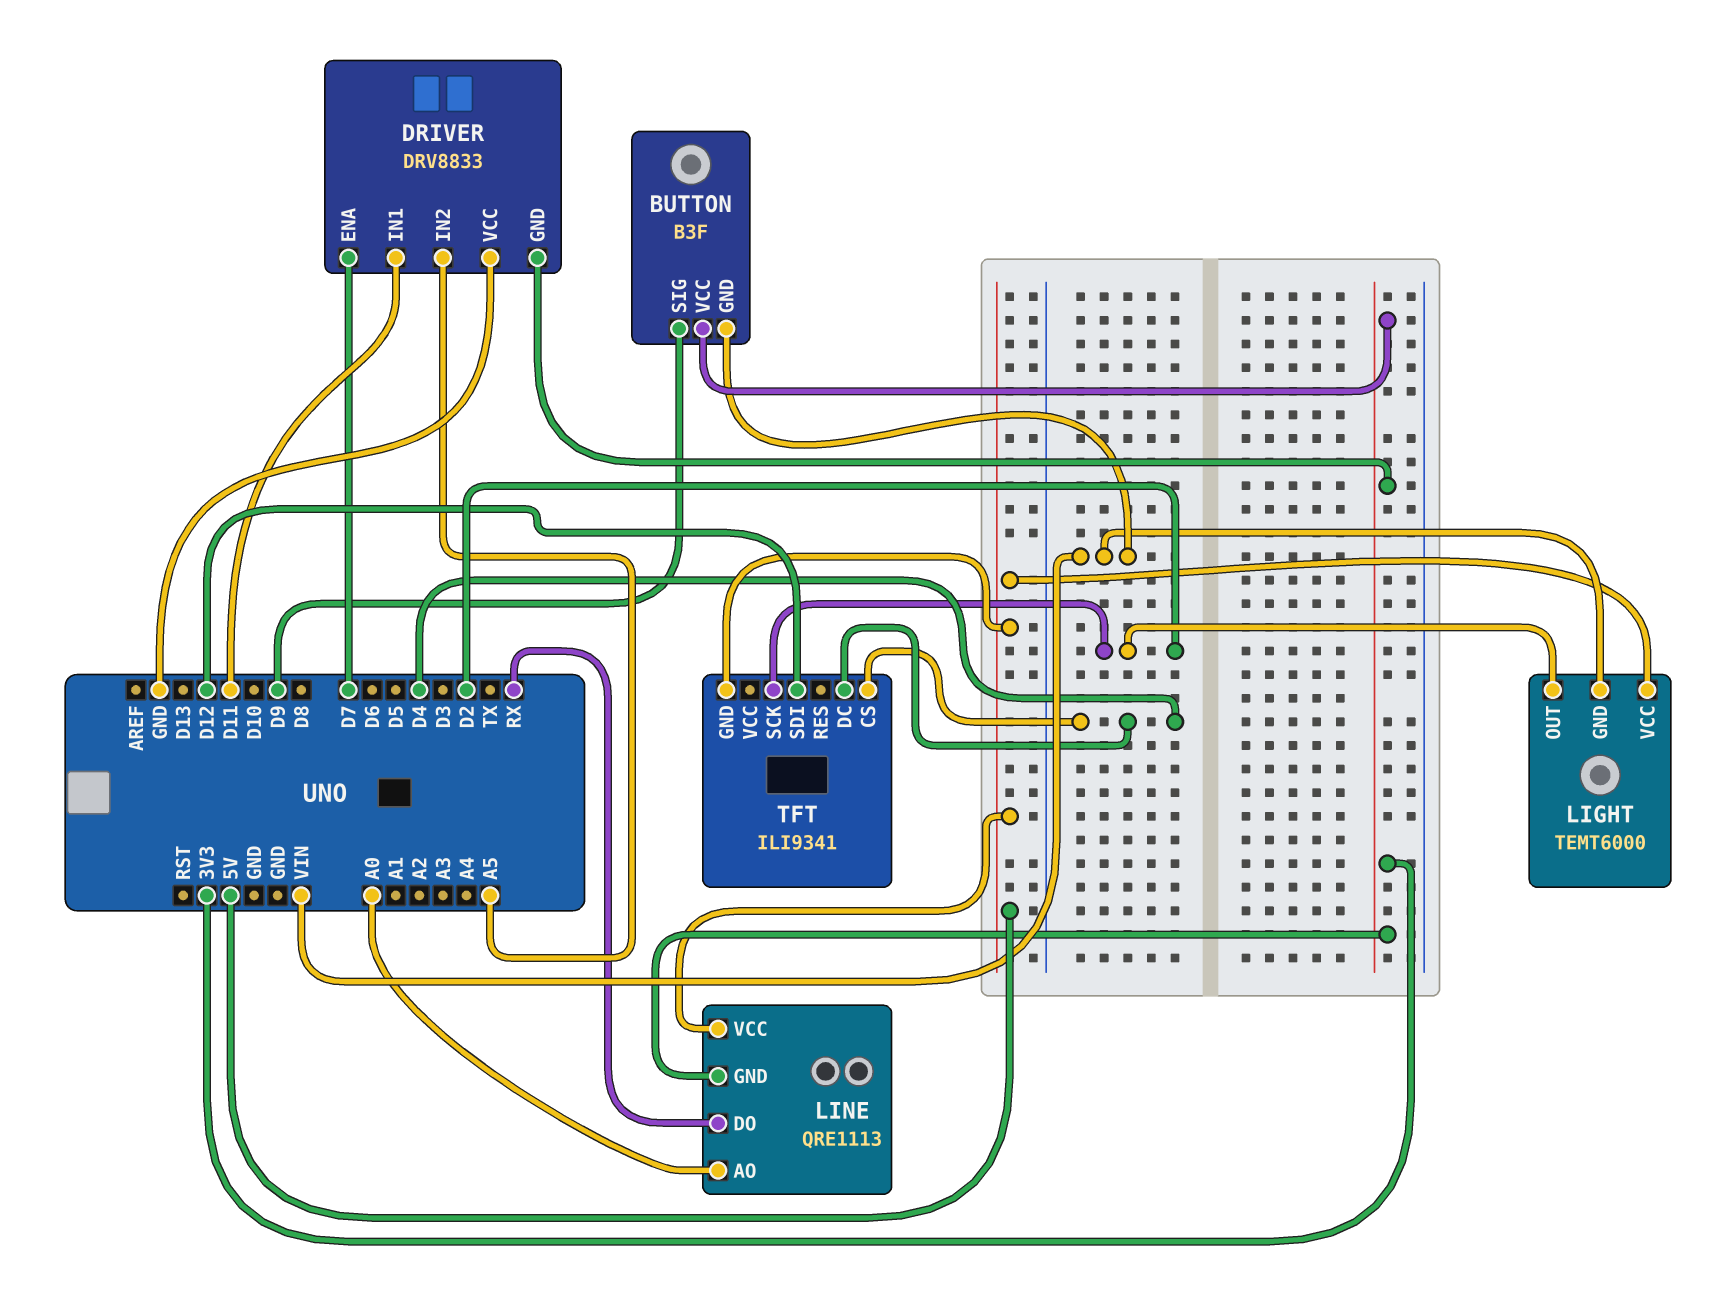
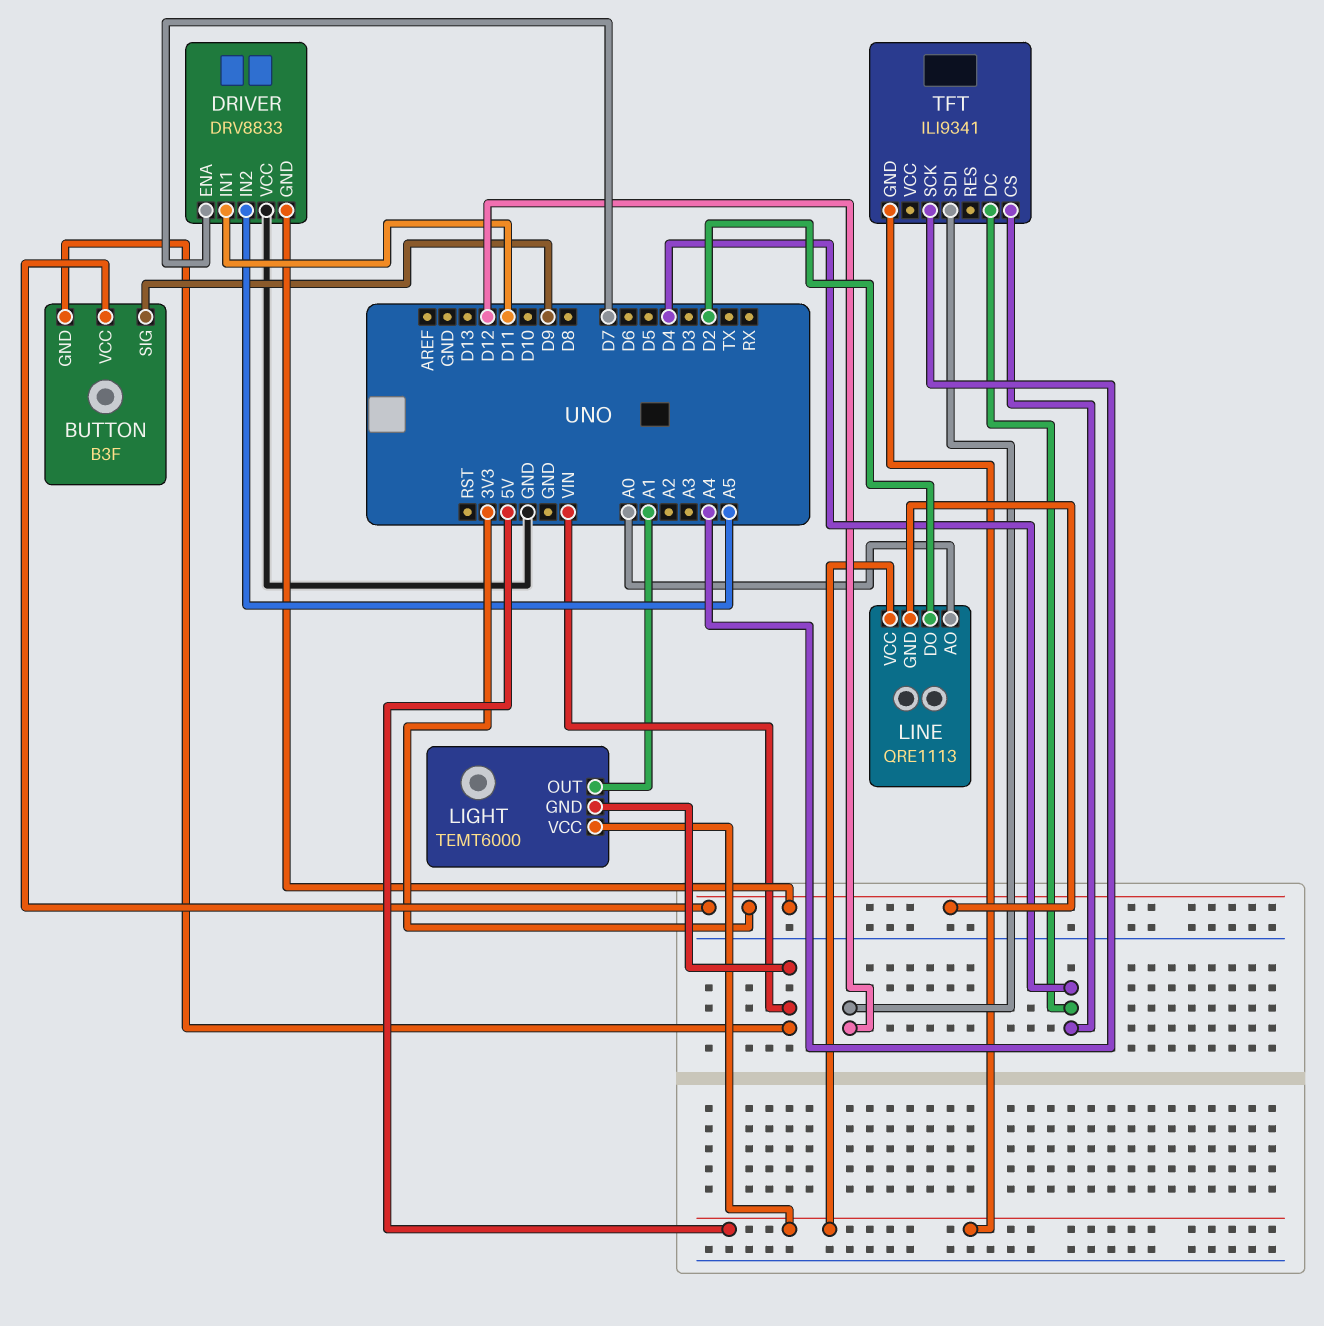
LIGHT pin OUT: D2 -> A1
LINE pin DO: RX -> D2
TFT pin SCK: D2 -> A4

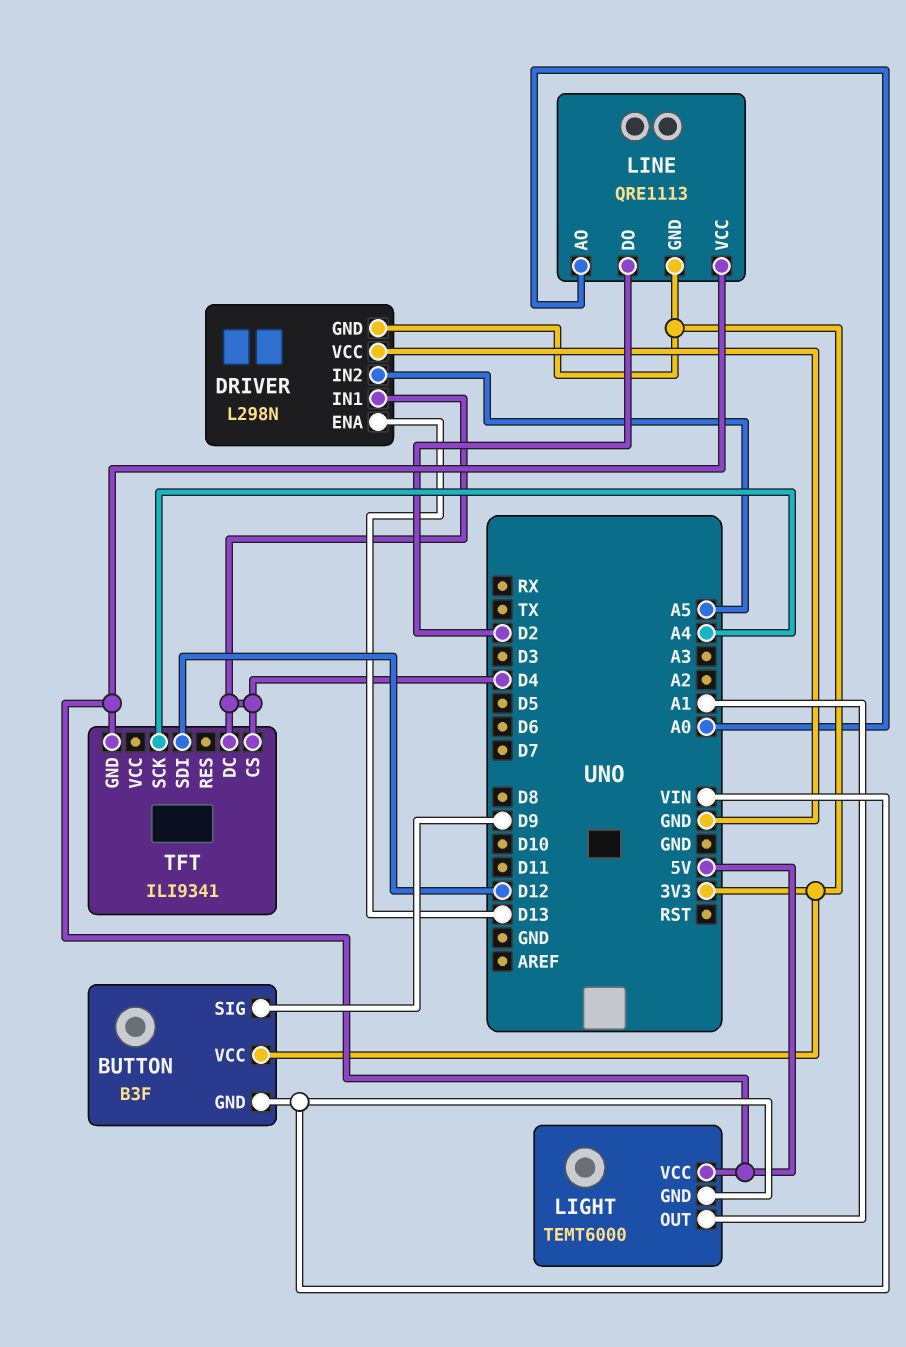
DRIVER: DRV8833 -> L298N
DRIVER pin ENA: D7 -> D13
DRIVER pin IN1: D11 -> D4

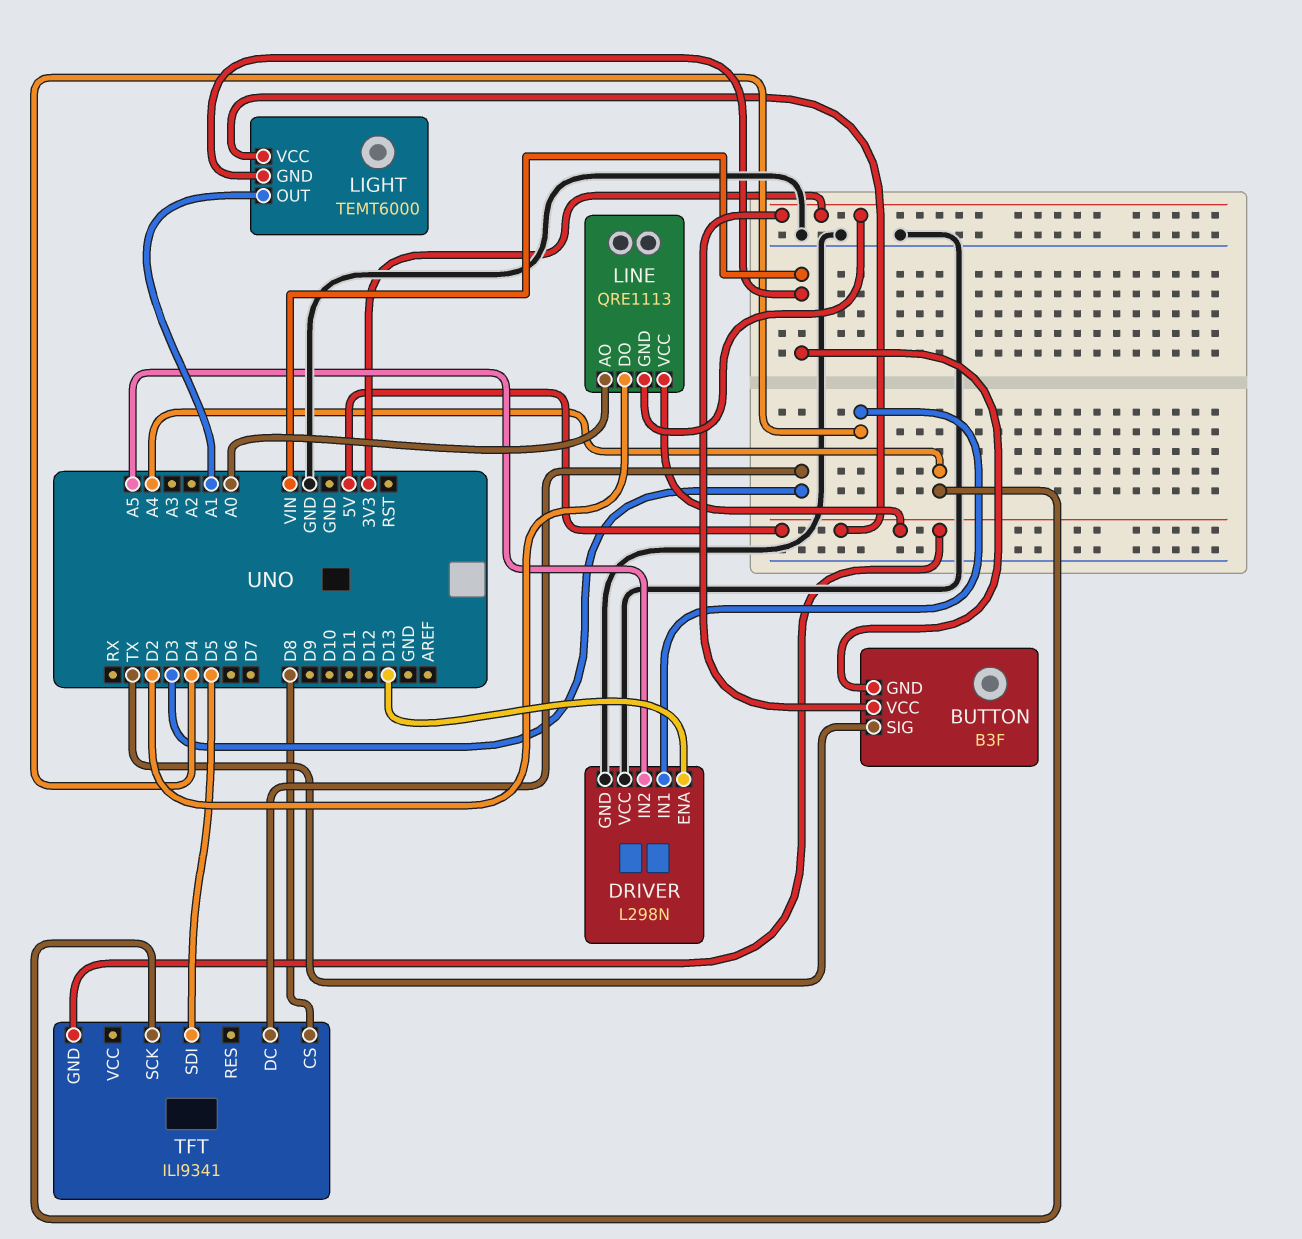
BUTTON pin SIG: D9 -> TX
DRIVER pin GND: 3V3 -> GND
TFT pin CS: D4 -> D8
TFT pin DC: D4 -> D3
TFT pin SDI: D12 -> D5

